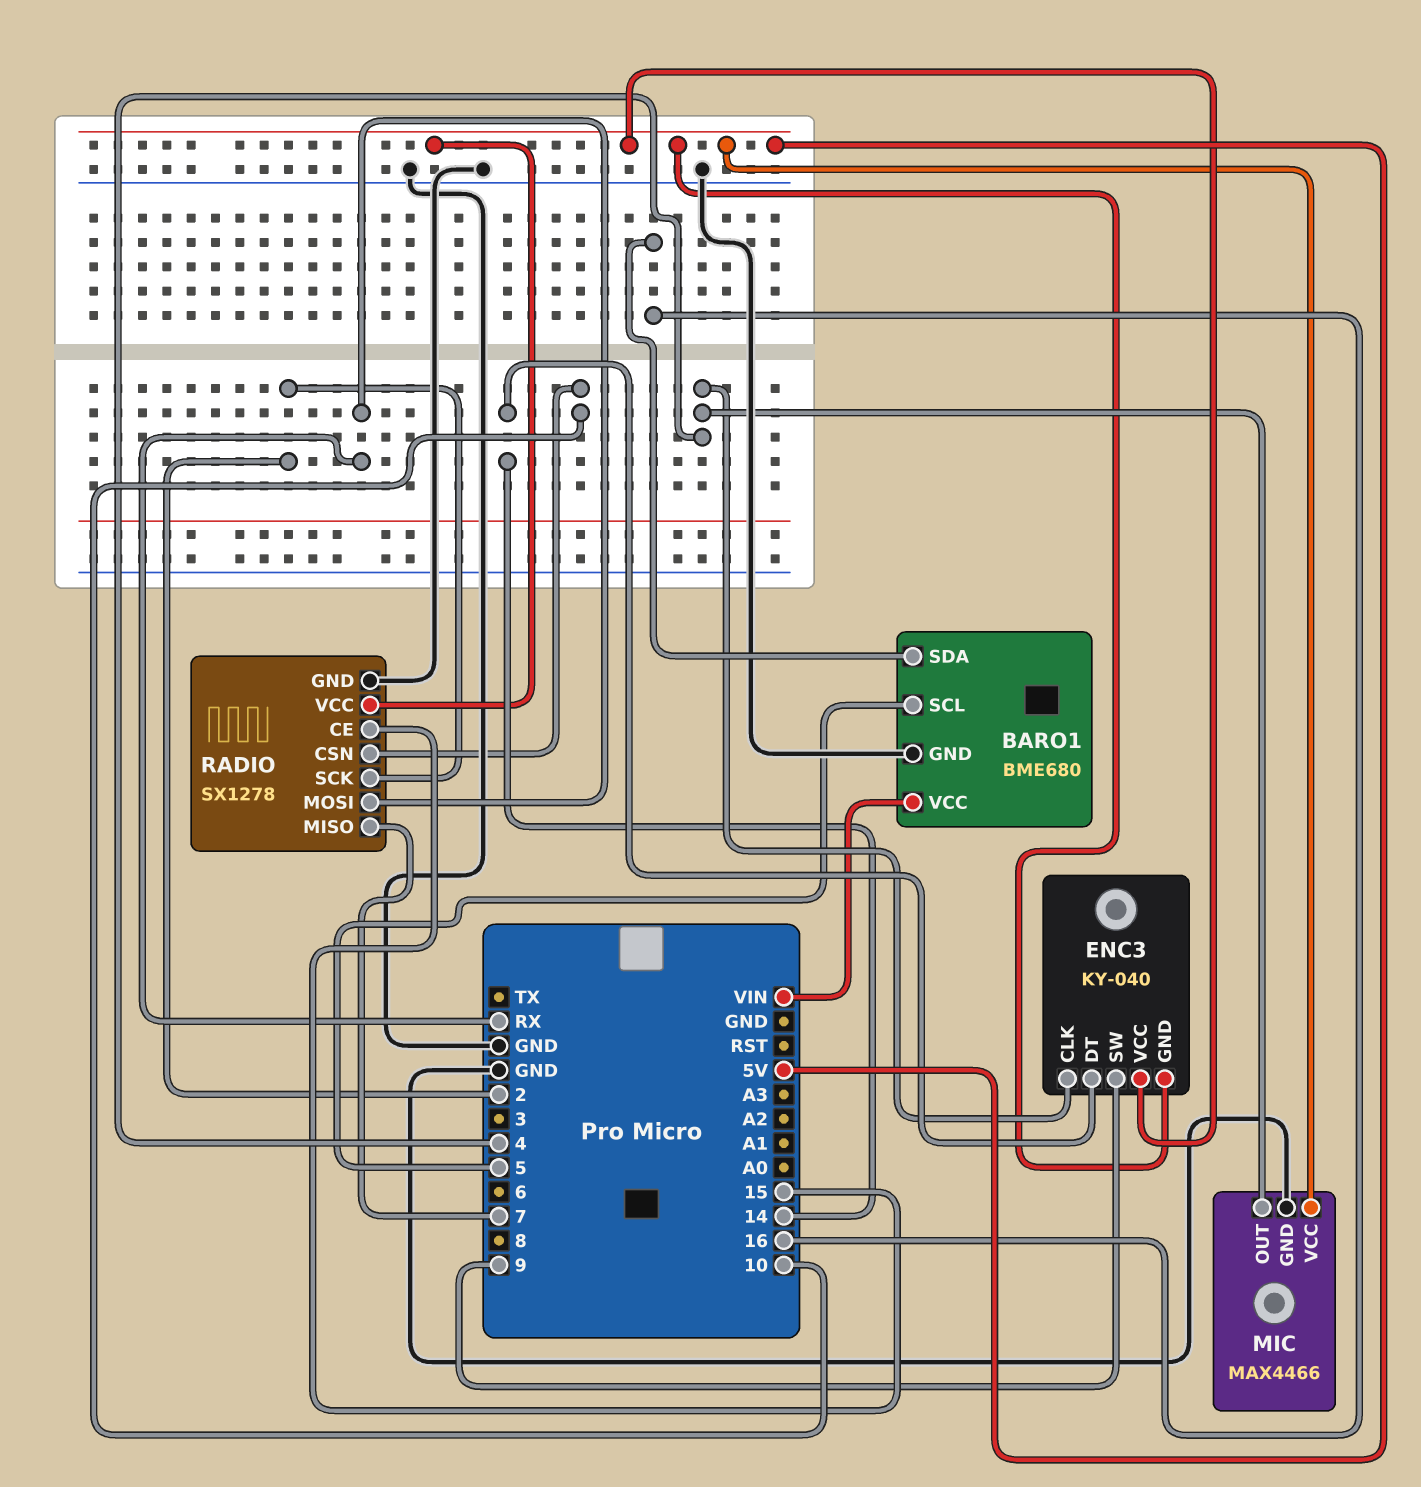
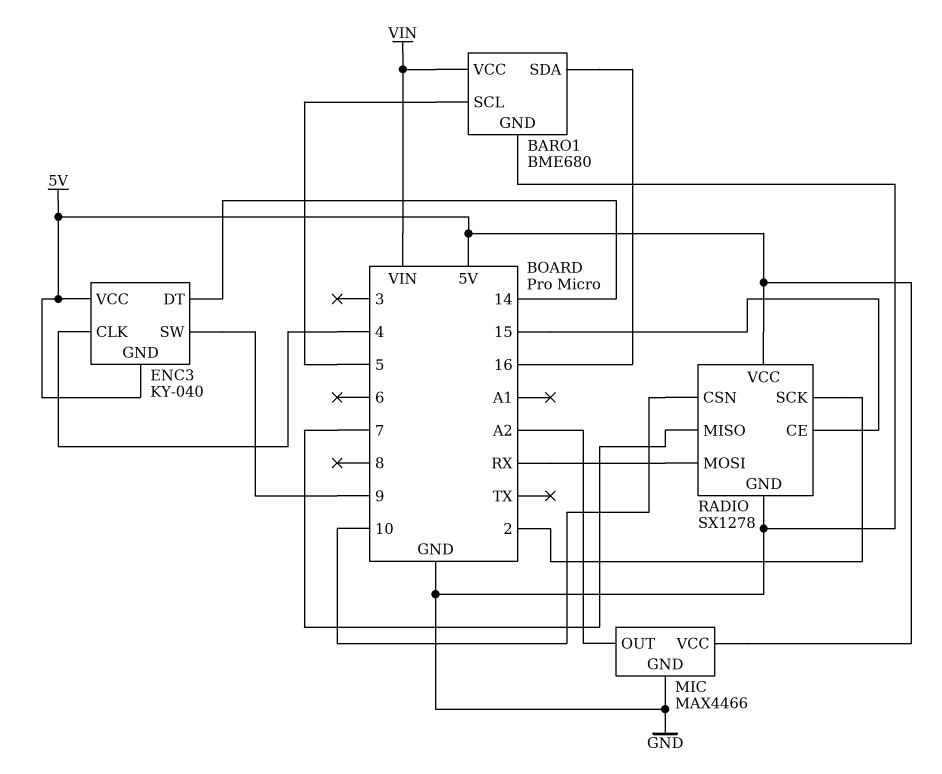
MIC pin OUT: 4 -> A2

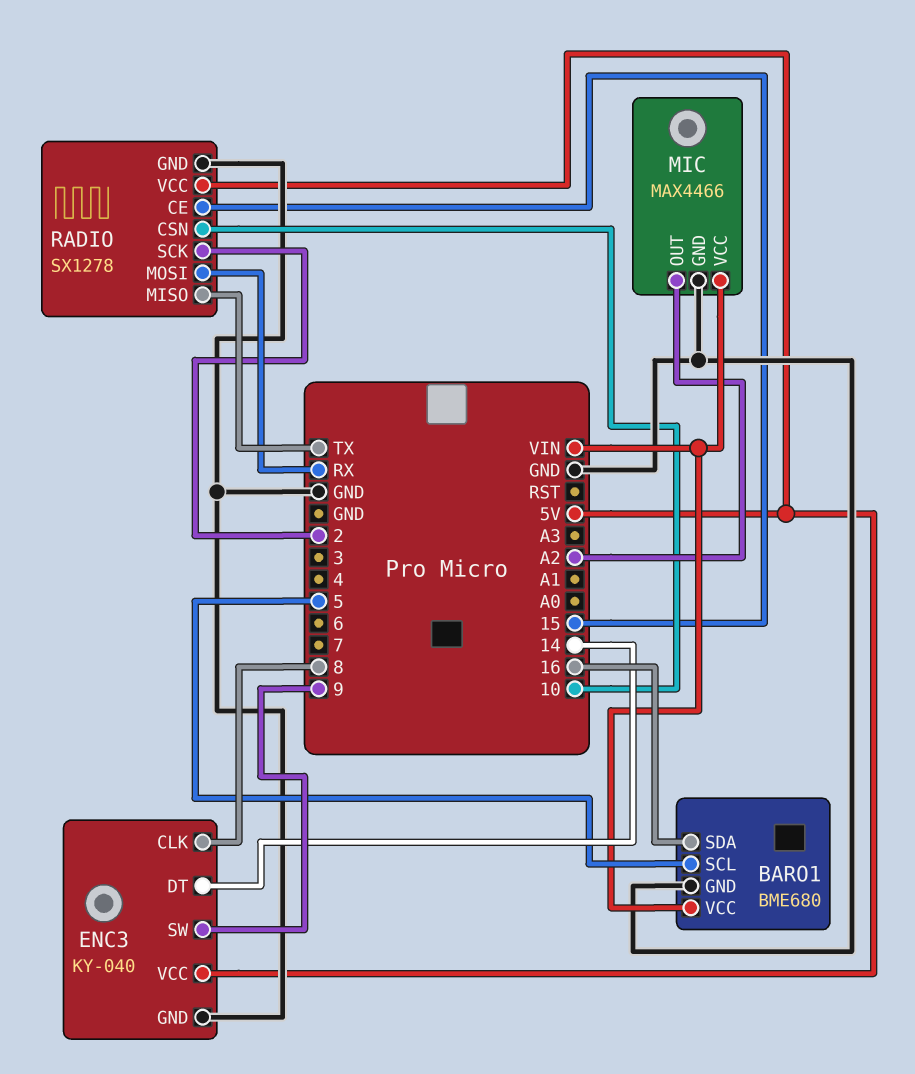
ENC3 pin CLK: 4 -> 8
ENC3 pin GND: 5V -> GND
MIC pin VCC: 5V -> VIN
RADIO pin MISO: 7 -> TX

